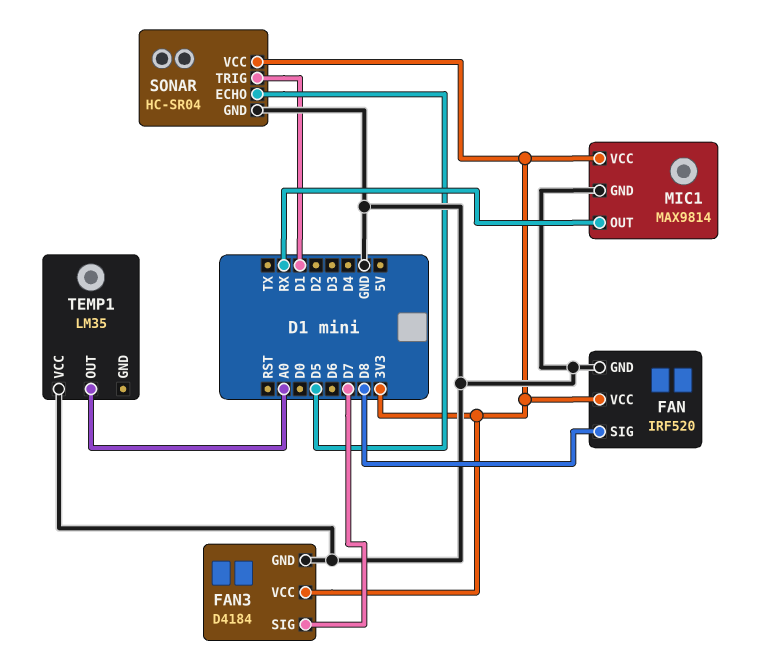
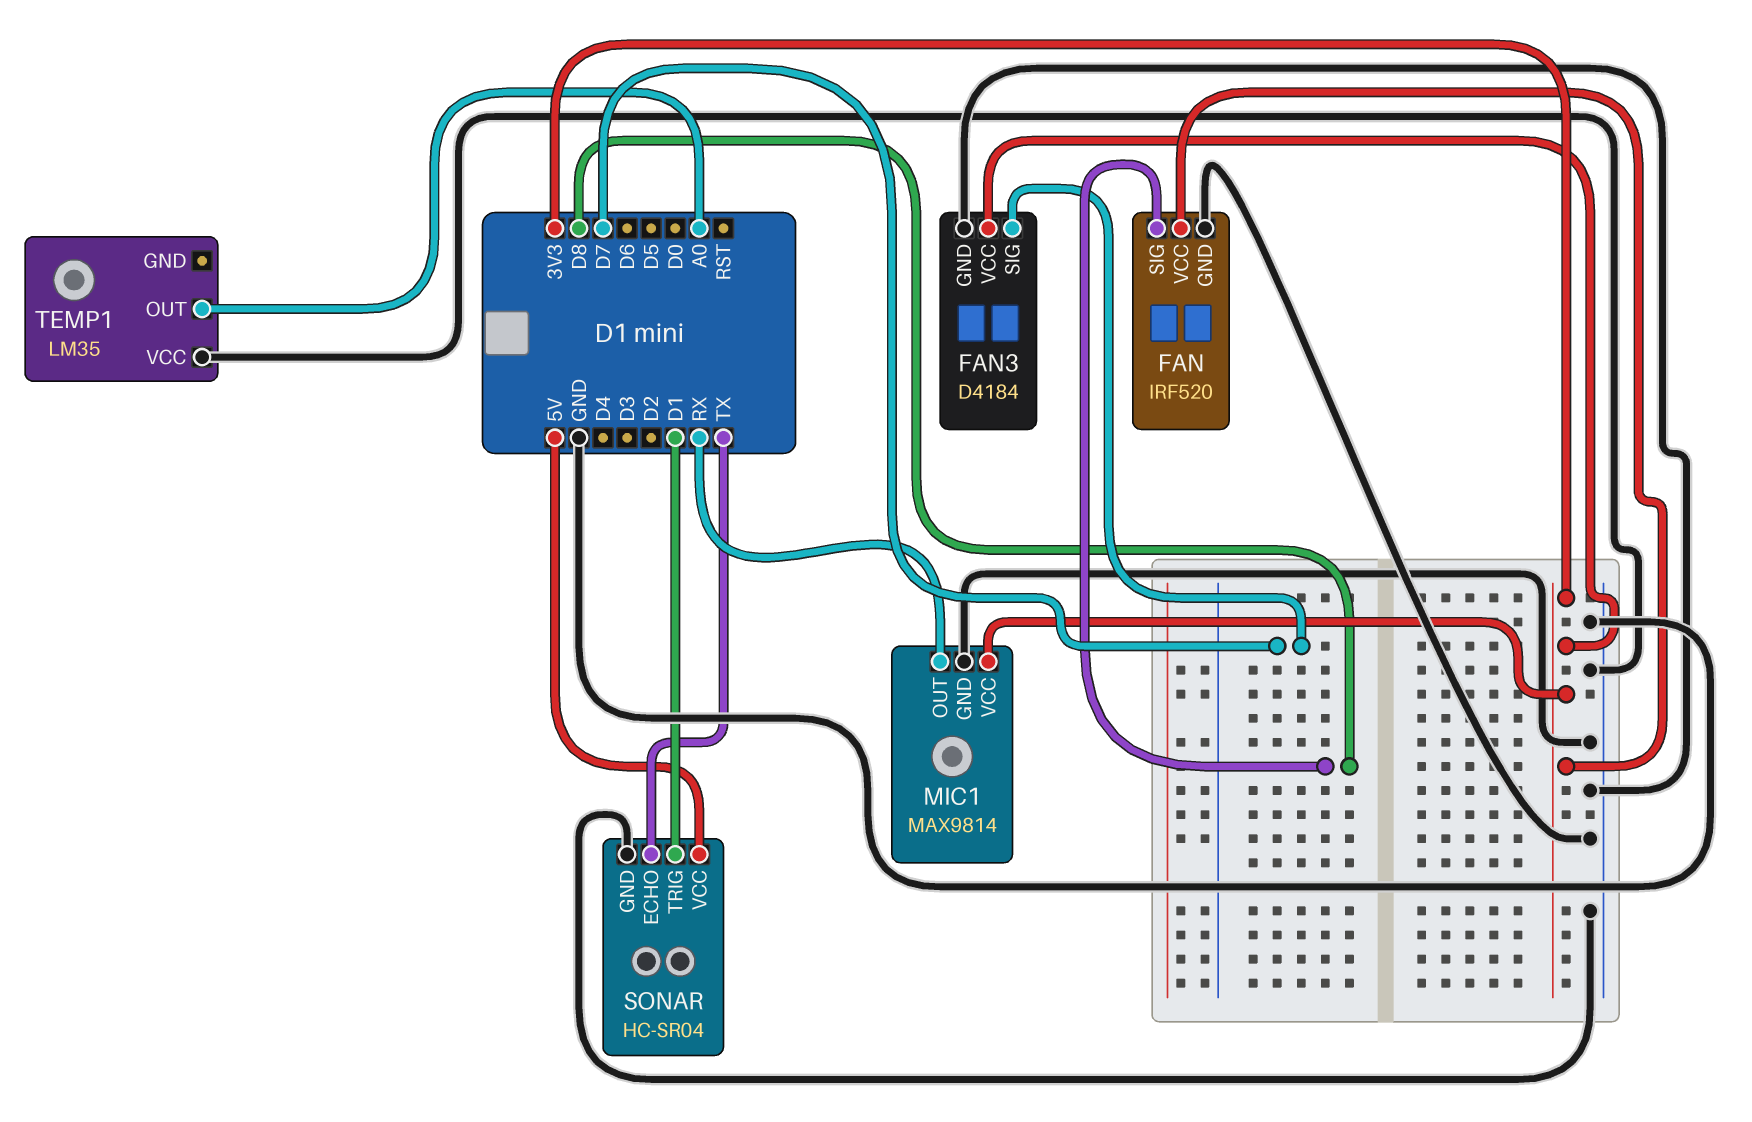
SONAR pin ECHO: D5 -> TX
SONAR pin VCC: 3V3 -> 5V

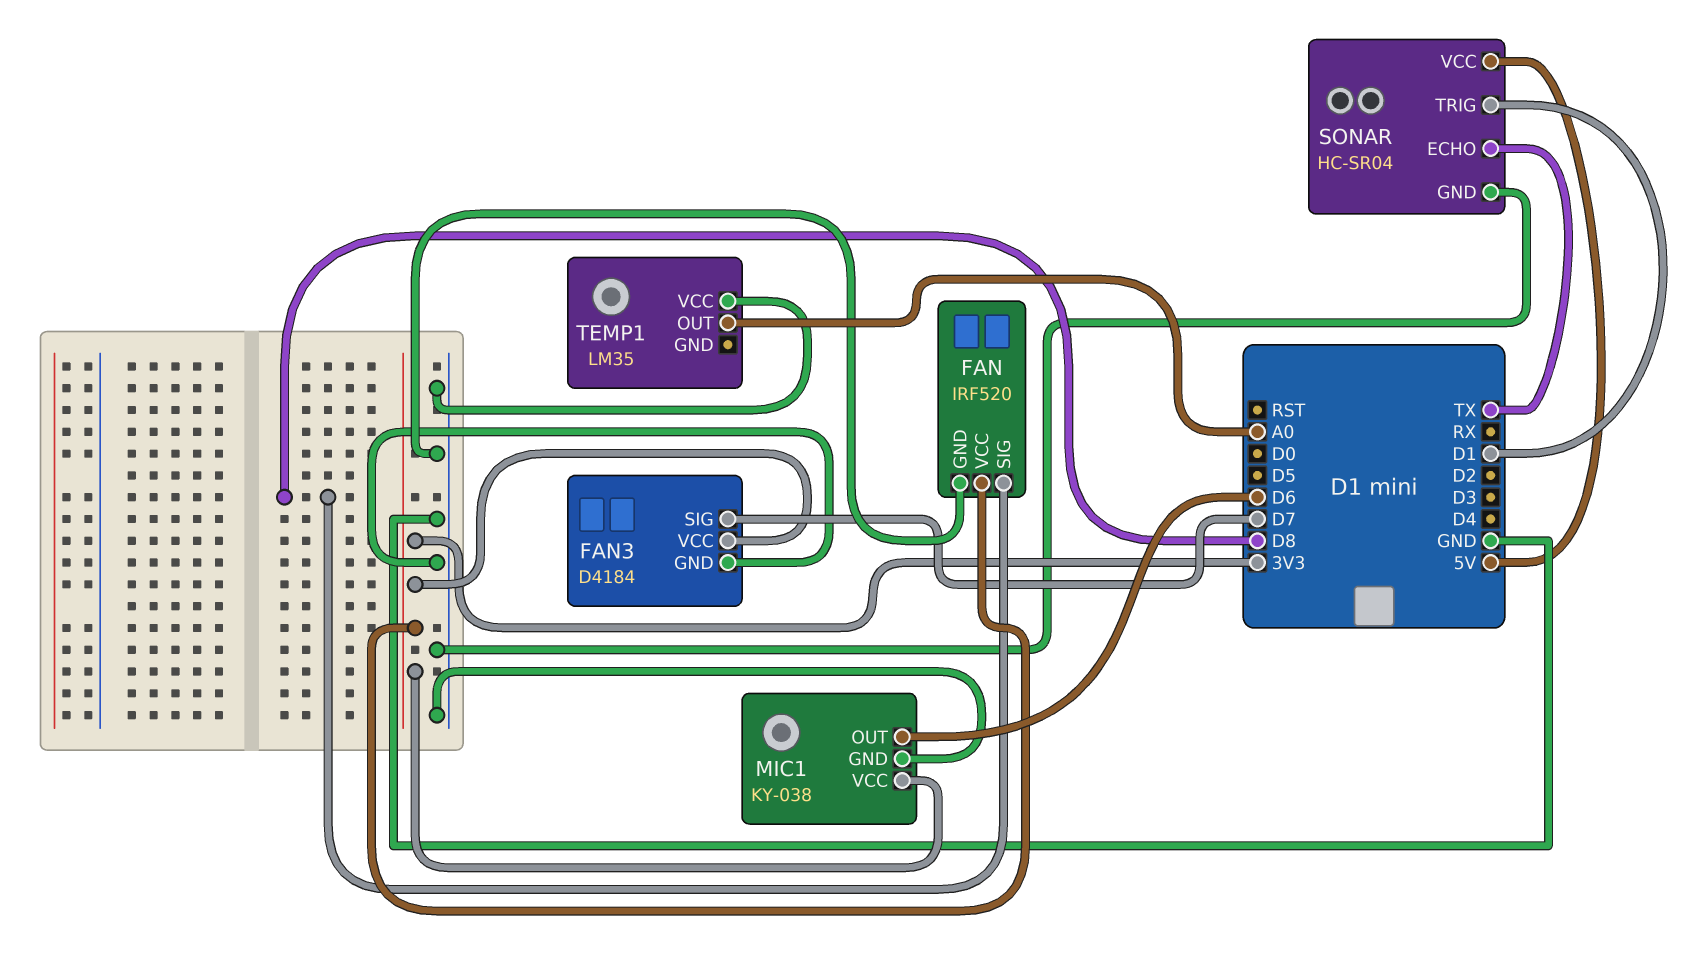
MIC1: MAX9814 -> KY-038
MIC1 pin OUT: RX -> D6

